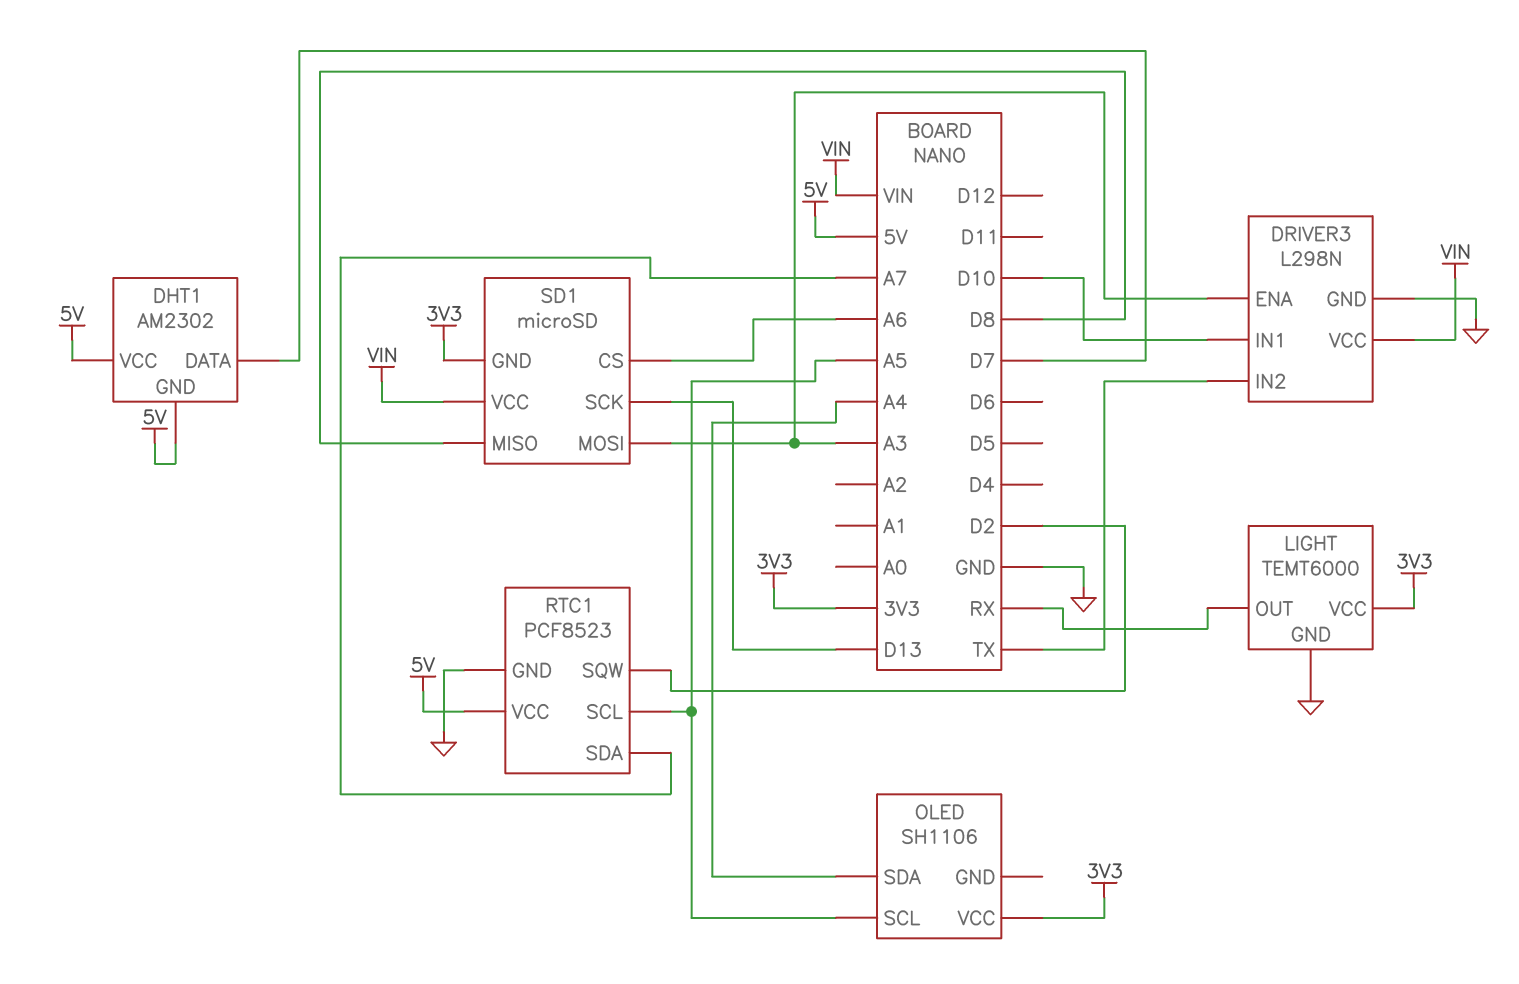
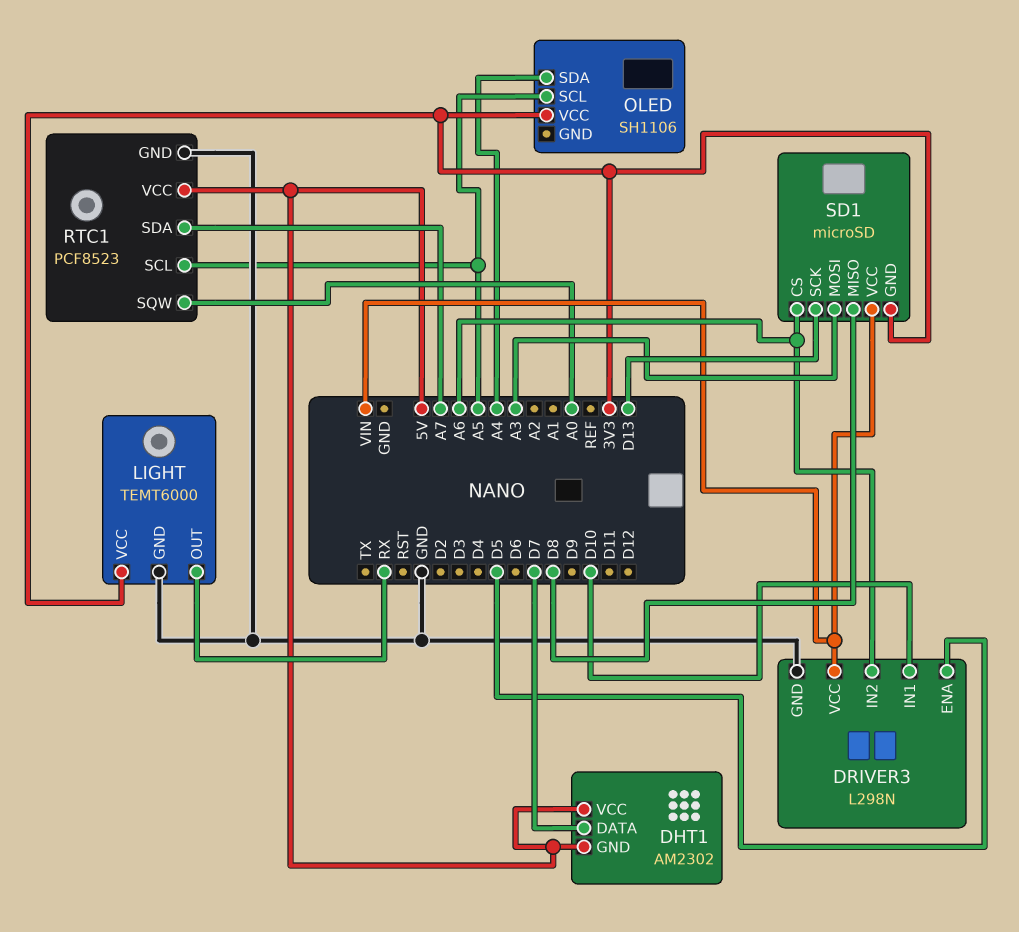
DRIVER3 pin ENA: A3 -> D5
DRIVER3 pin IN2: TX -> A6
RTC1 pin SQW: D2 -> A0

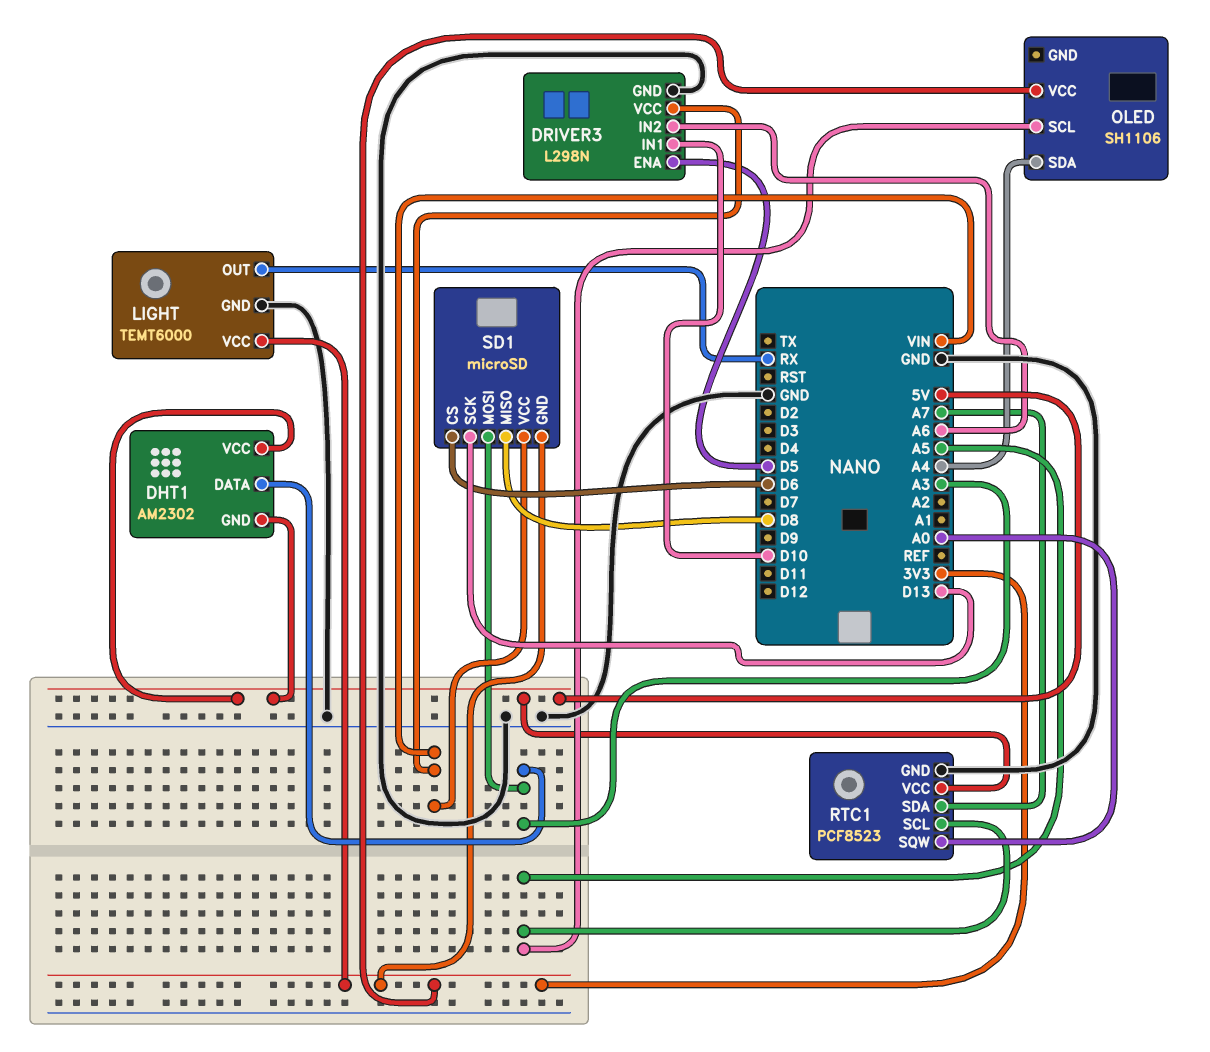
DHT1 pin DATA: D7 -> A3
SD1 pin CS: A6 -> D6

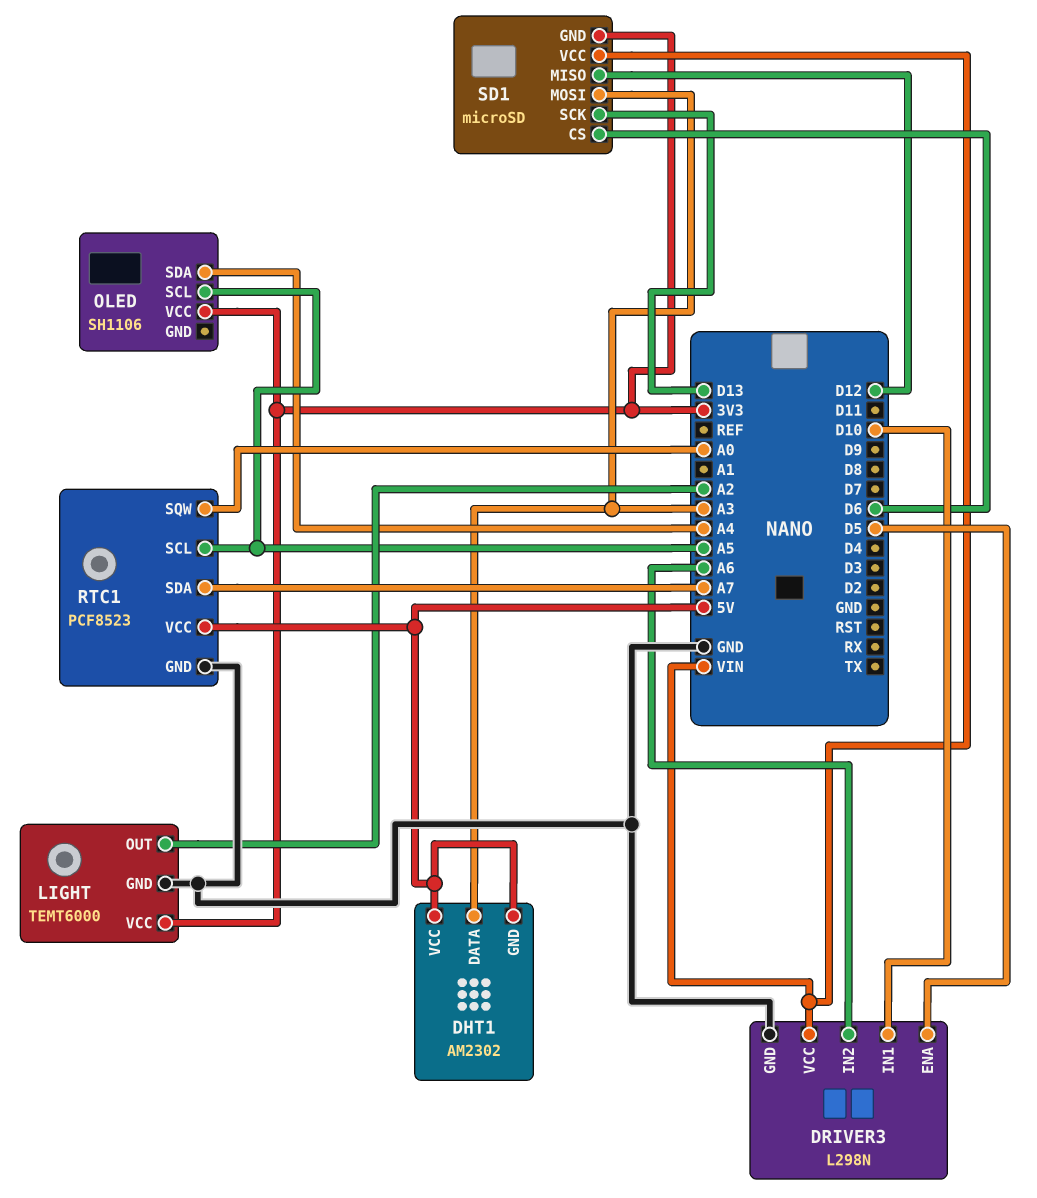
LIGHT pin OUT: RX -> A2
SD1 pin MISO: D8 -> D12

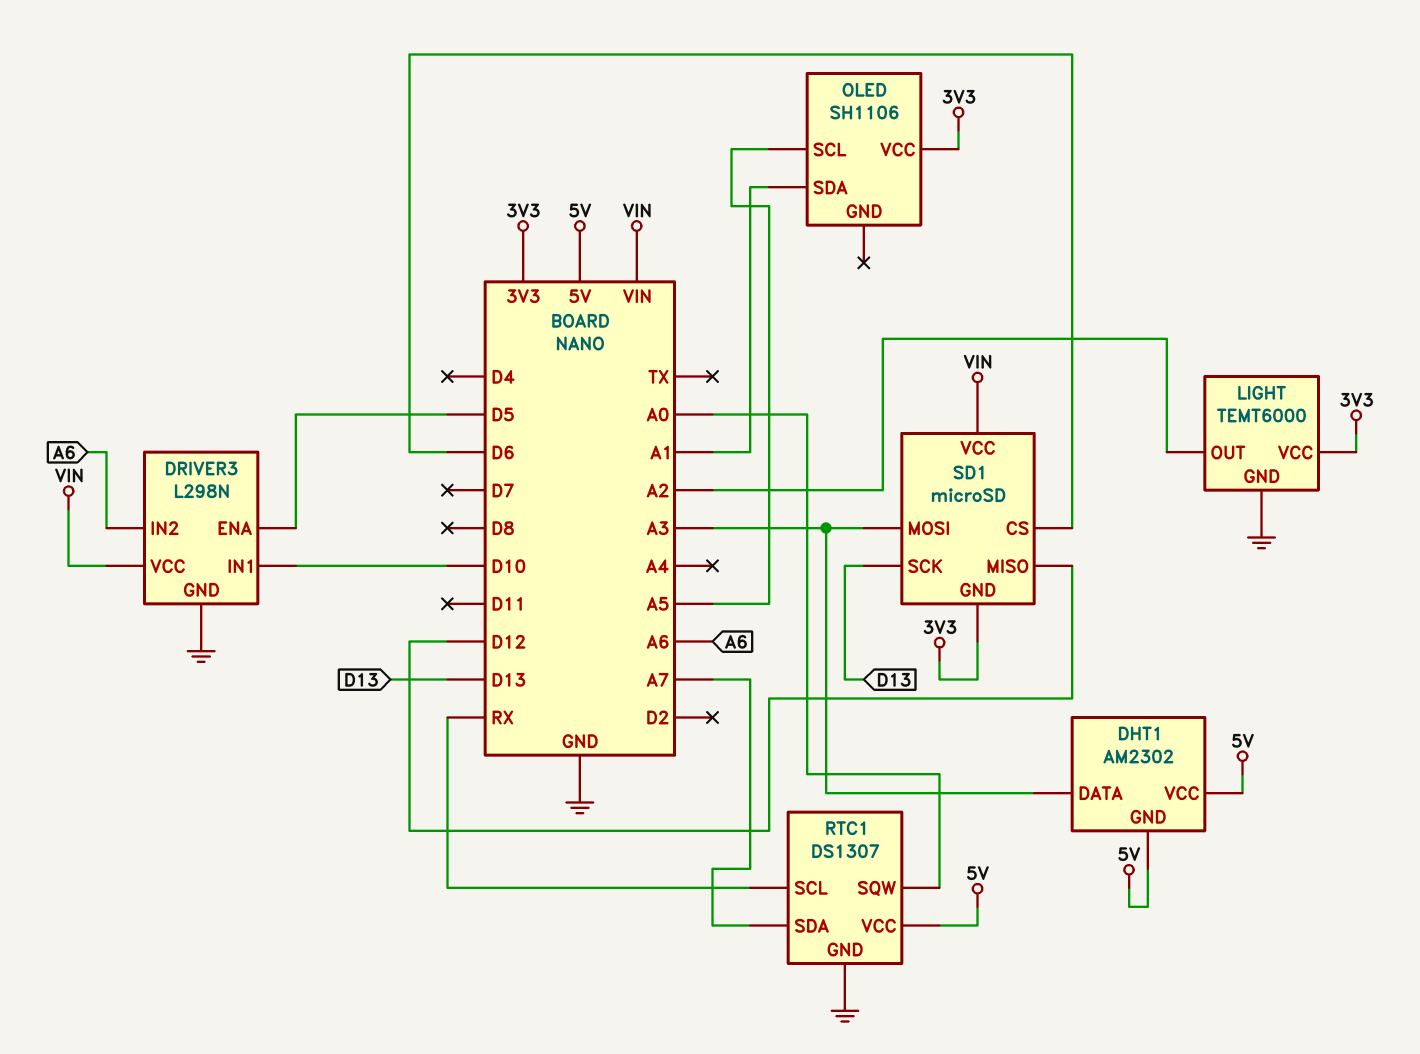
OLED pin SDA: A4 -> A1
RTC1: PCF8523 -> DS1307
RTC1 pin SCL: A5 -> RX

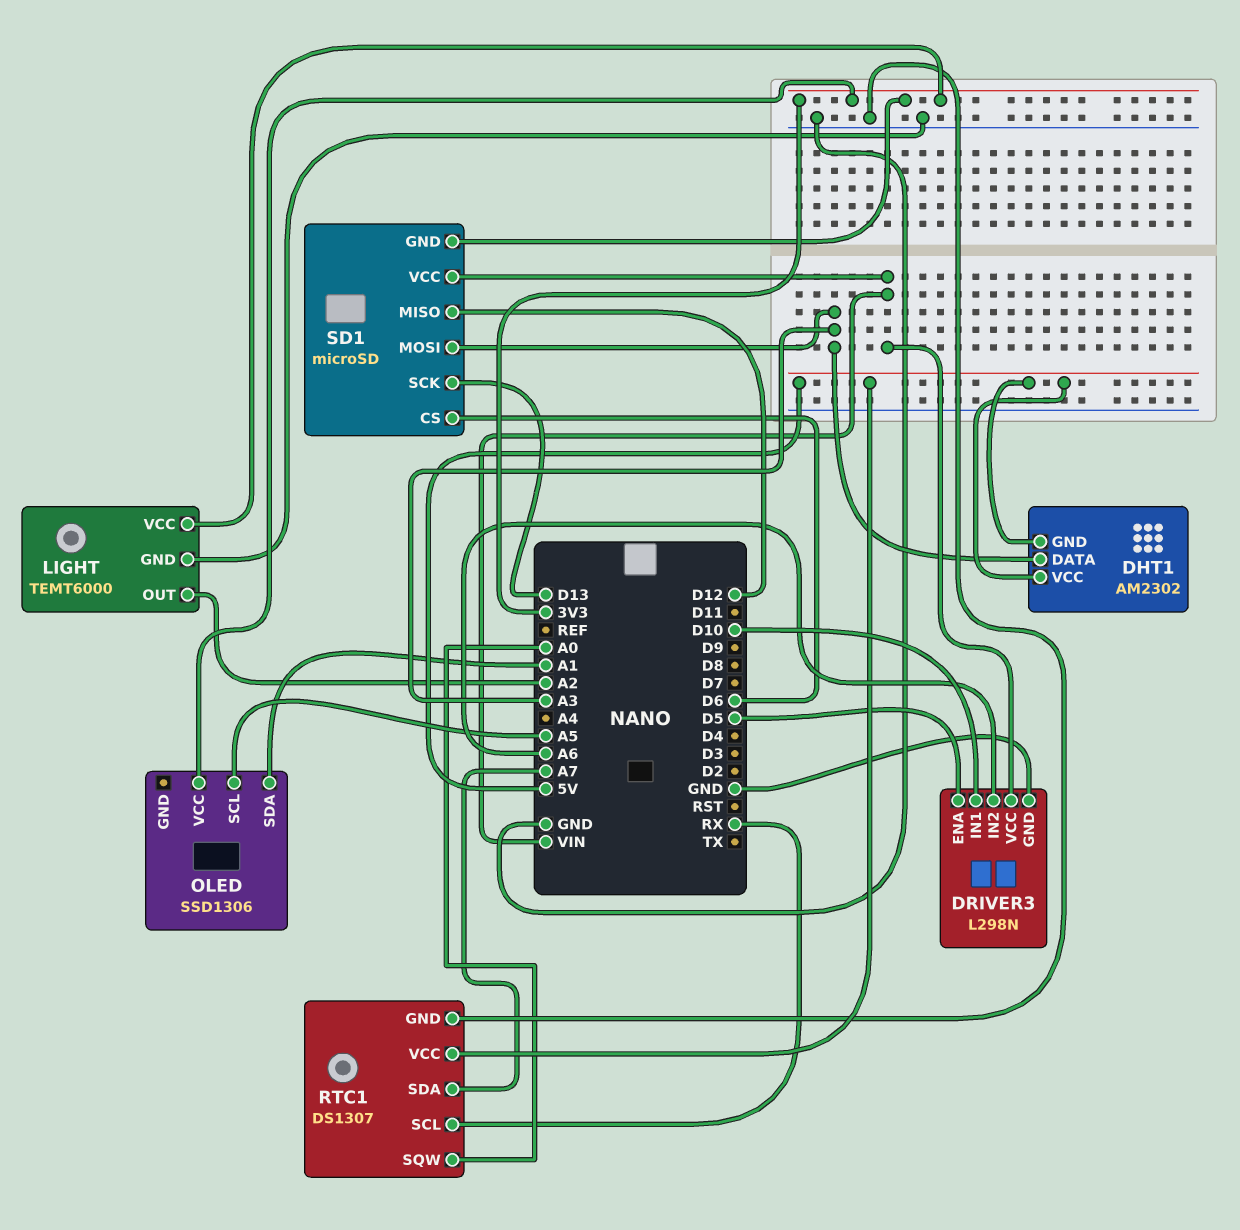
OLED: SH1106 -> SSD1306

